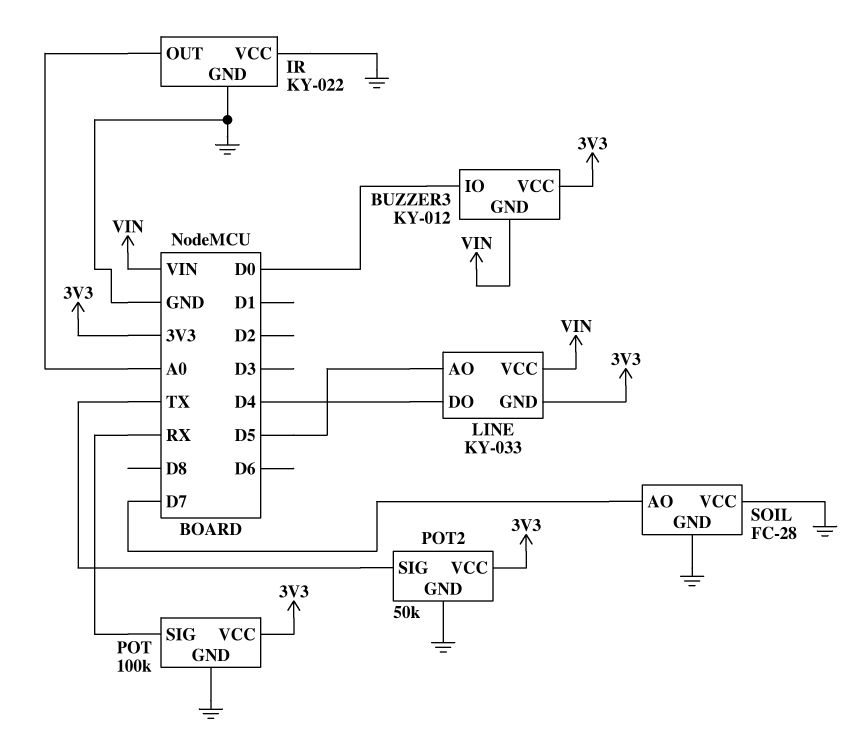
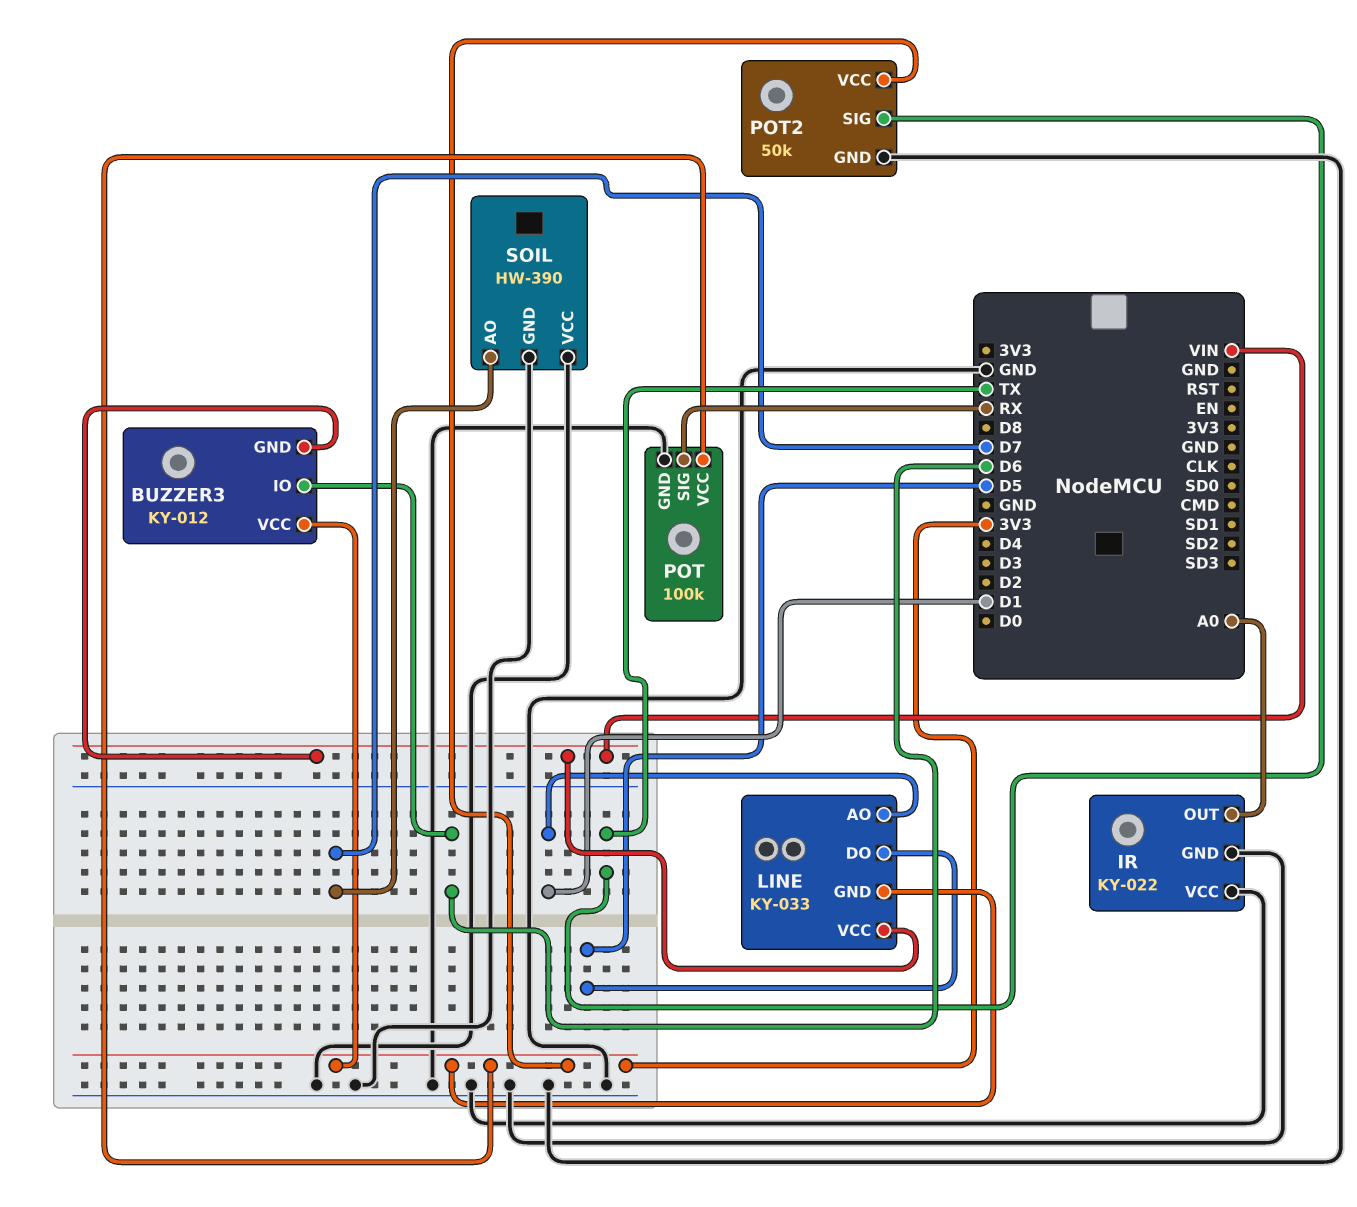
BUZZER3 pin IO: D0 -> D6
LINE pin AO: D5 -> D1
LINE pin DO: D4 -> D5
SOIL: FC-28 -> HW-390

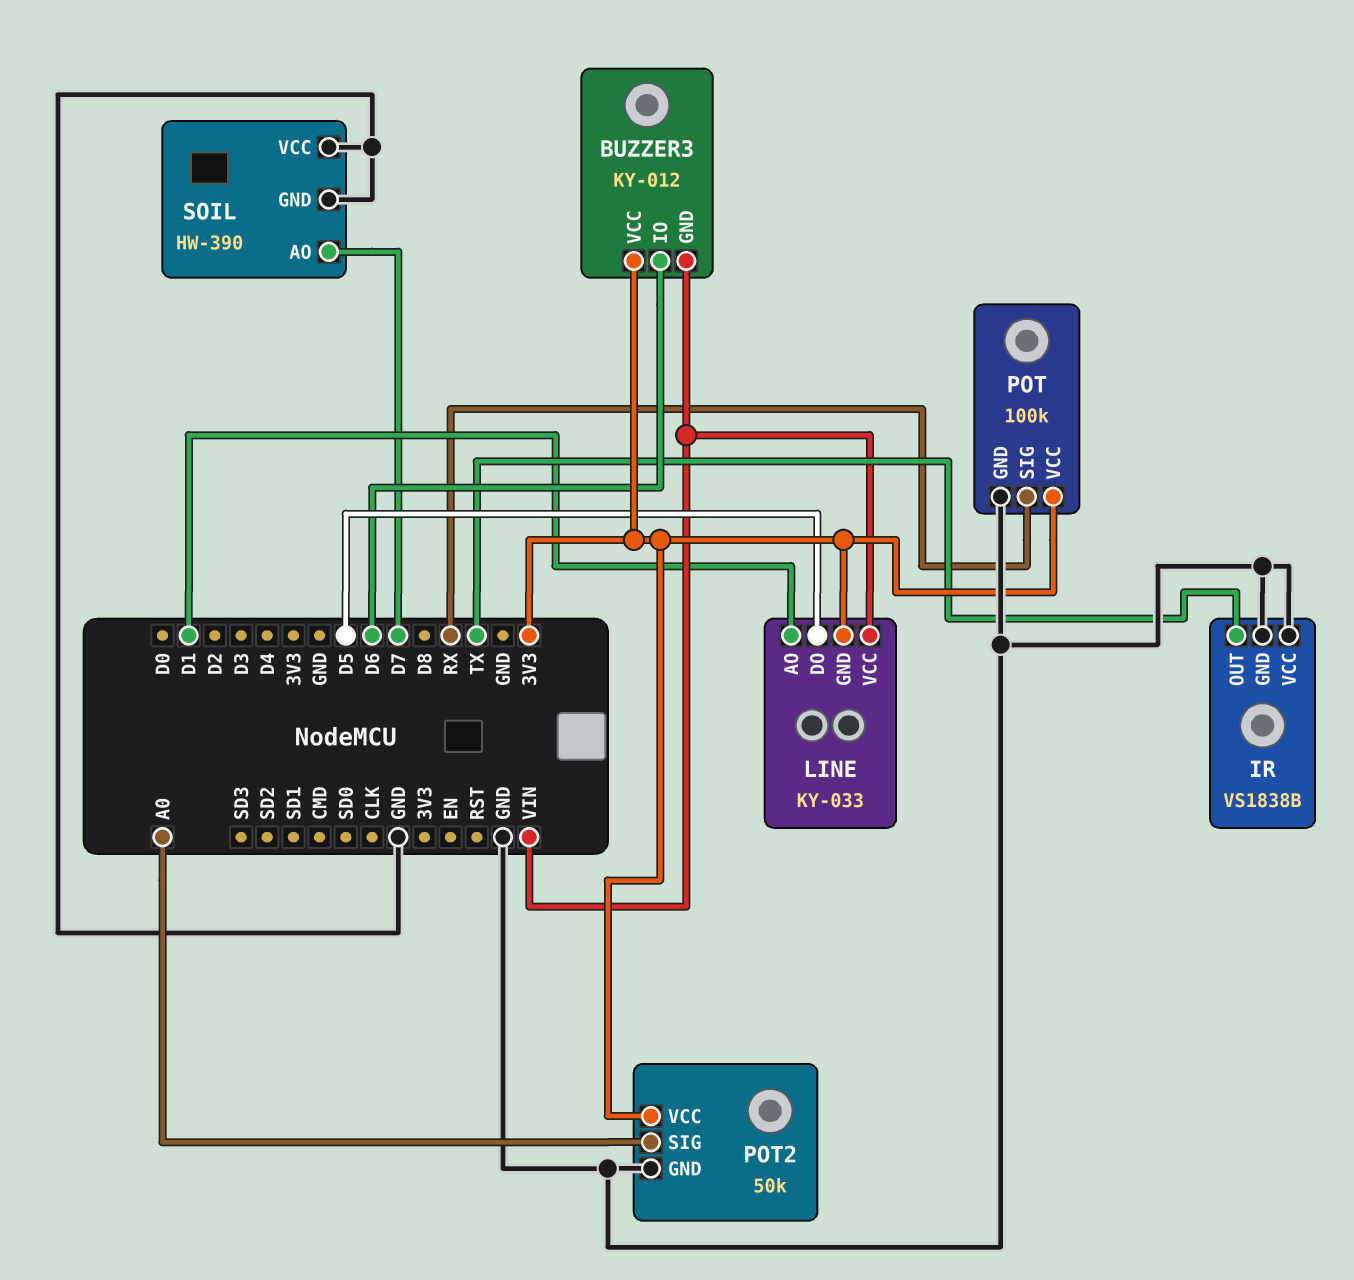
IR: KY-022 -> VS1838B
IR pin OUT: A0 -> TX
POT2 pin SIG: TX -> A0

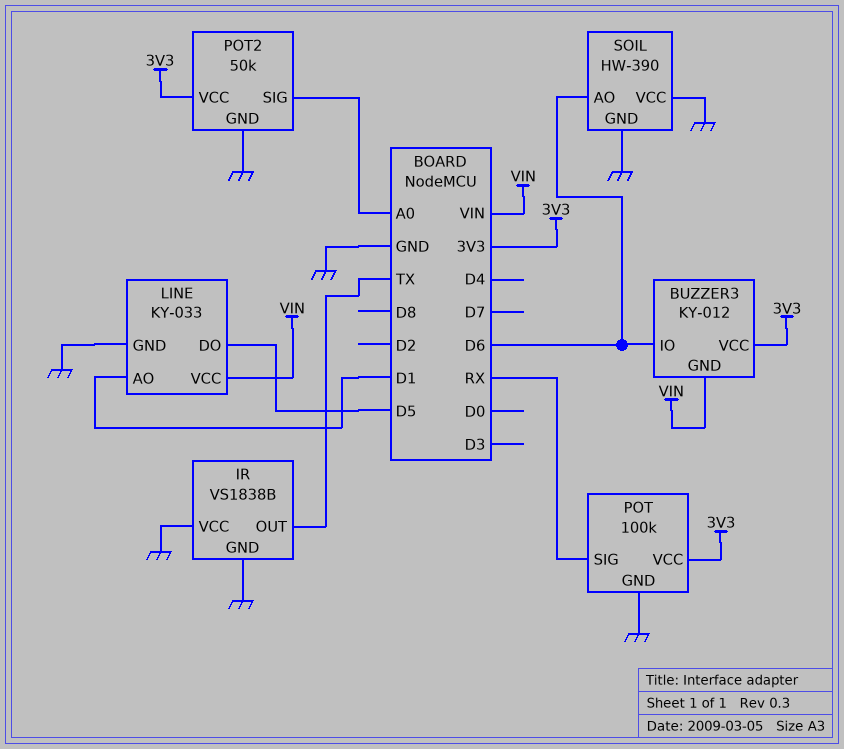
LINE pin GND: 3V3 -> GND
SOIL pin AO: D7 -> D6

